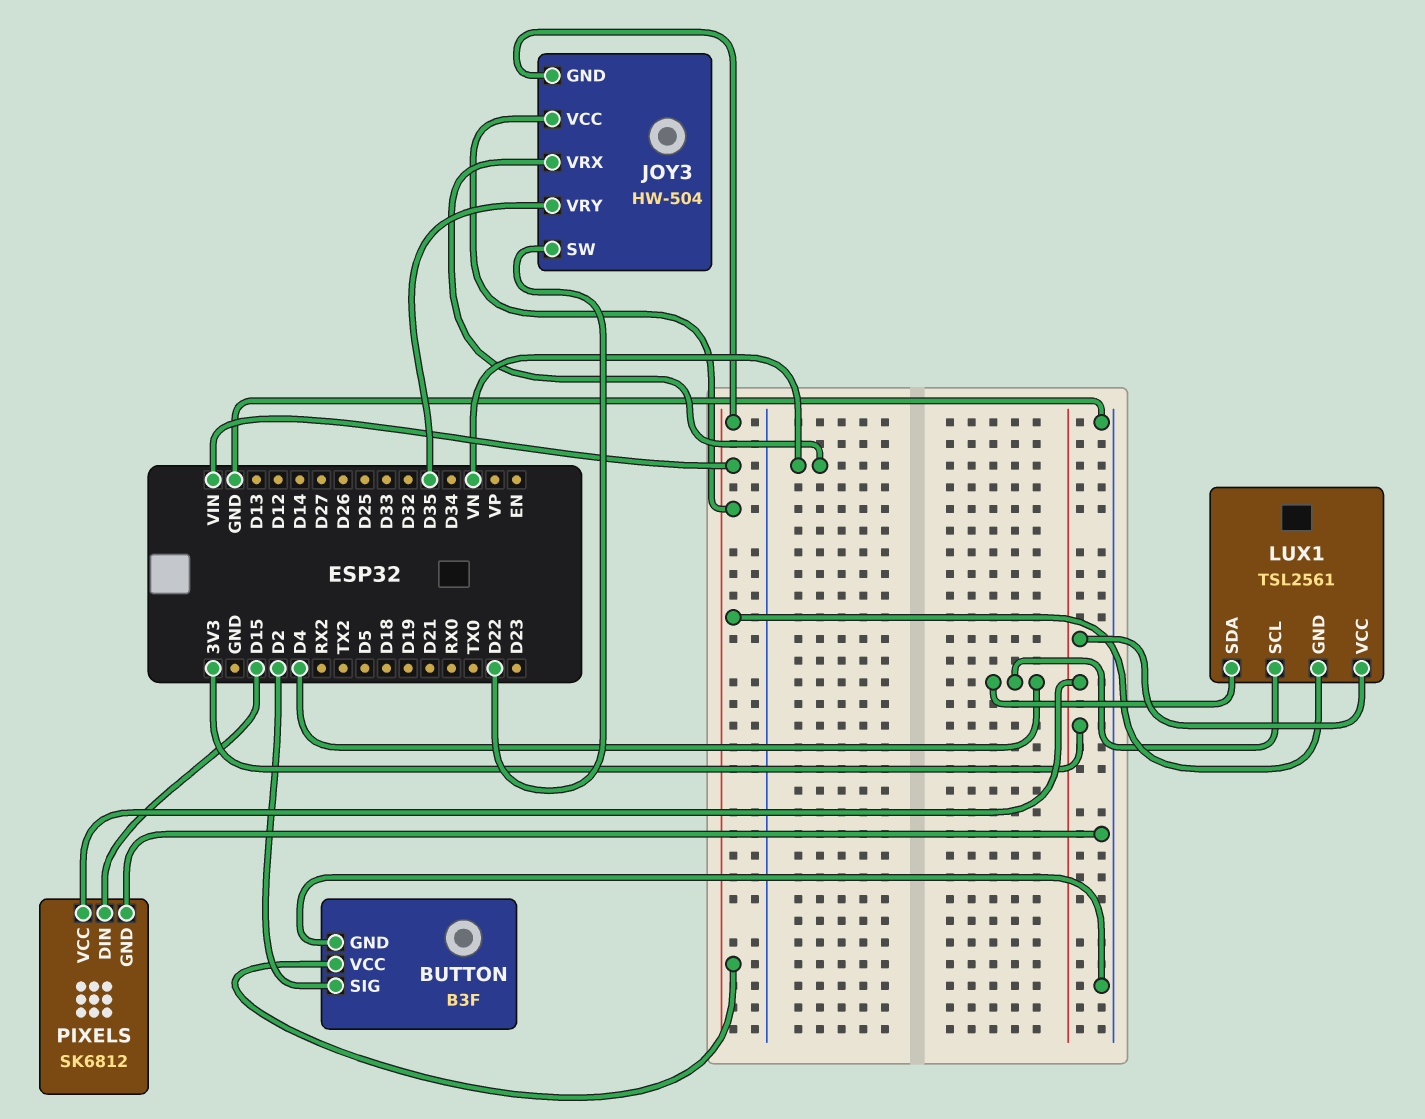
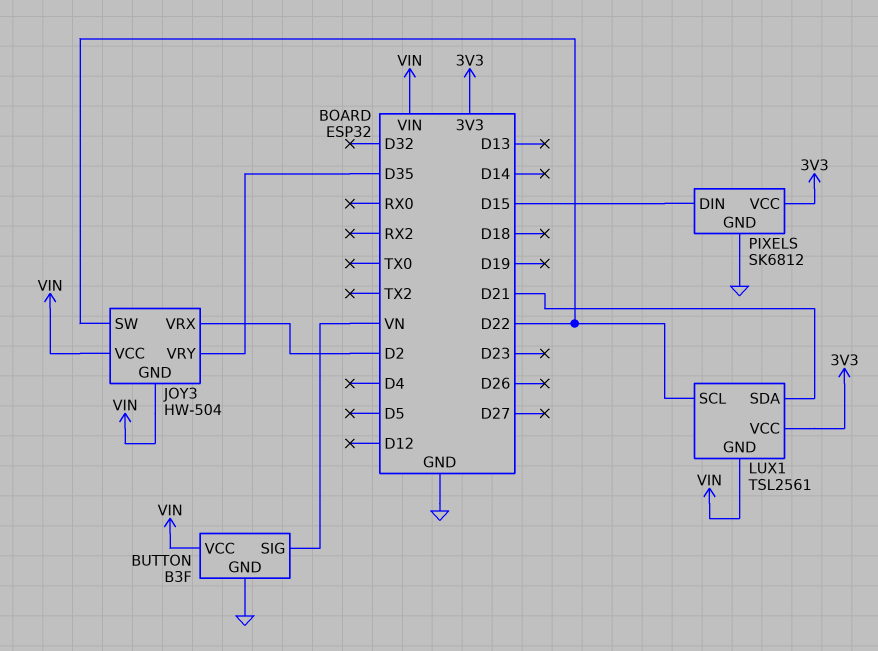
BUTTON pin SIG: D2 -> VN
JOY3 pin VRX: VN -> D2
LUX1 pin SCL: D4 -> D22
LUX1 pin SDA: D4 -> D21

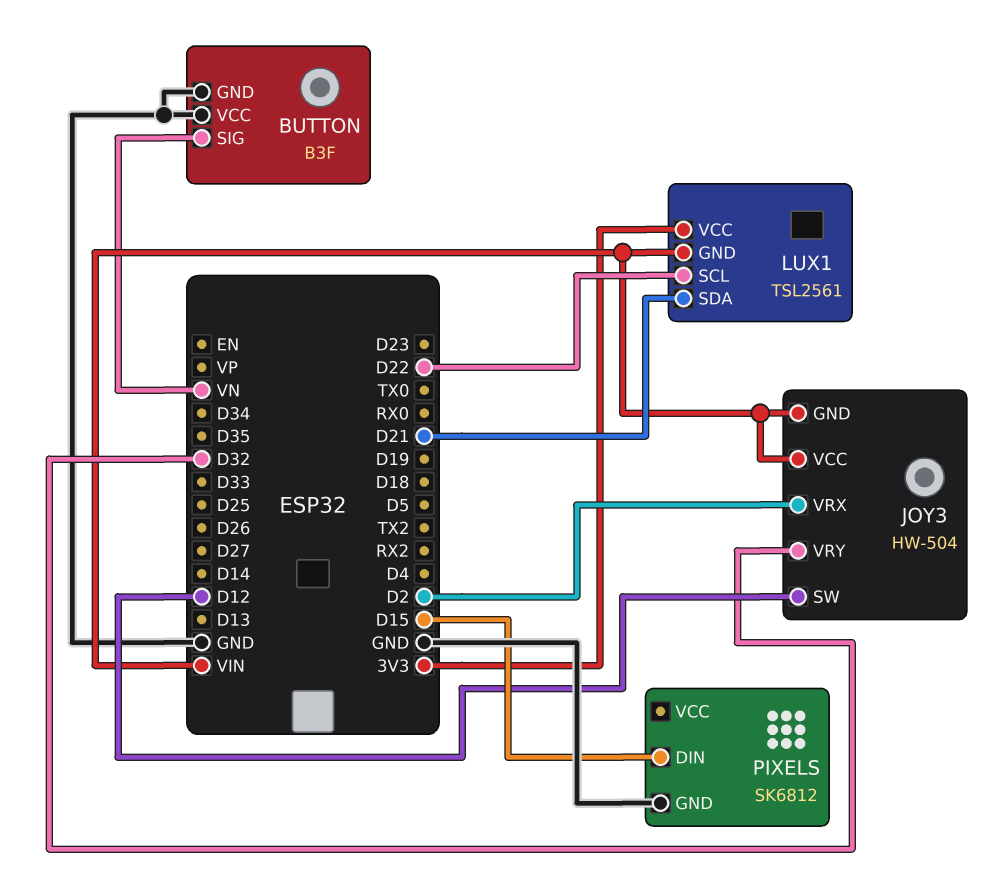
BUTTON pin VCC: VIN -> GND
JOY3 pin SW: D22 -> D12
JOY3 pin VRY: D35 -> D32
PIXELS pin VCC: 3V3 -> none

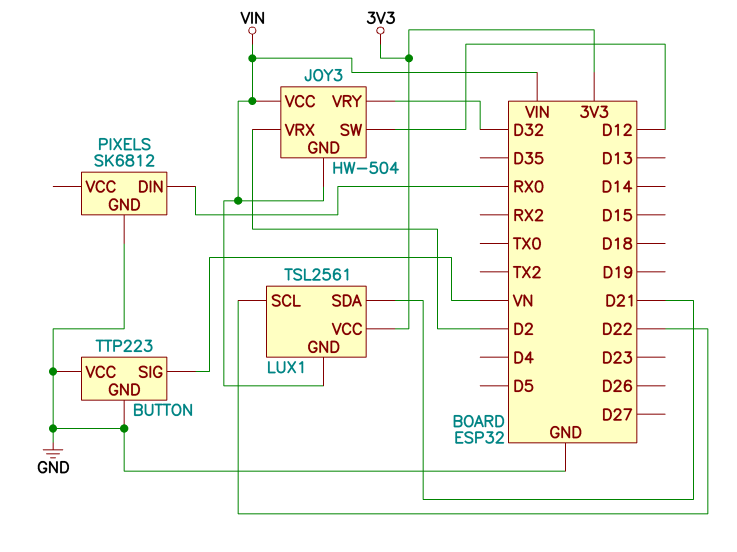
BUTTON: B3F -> TTP223
PIXELS pin DIN: D15 -> RX0

